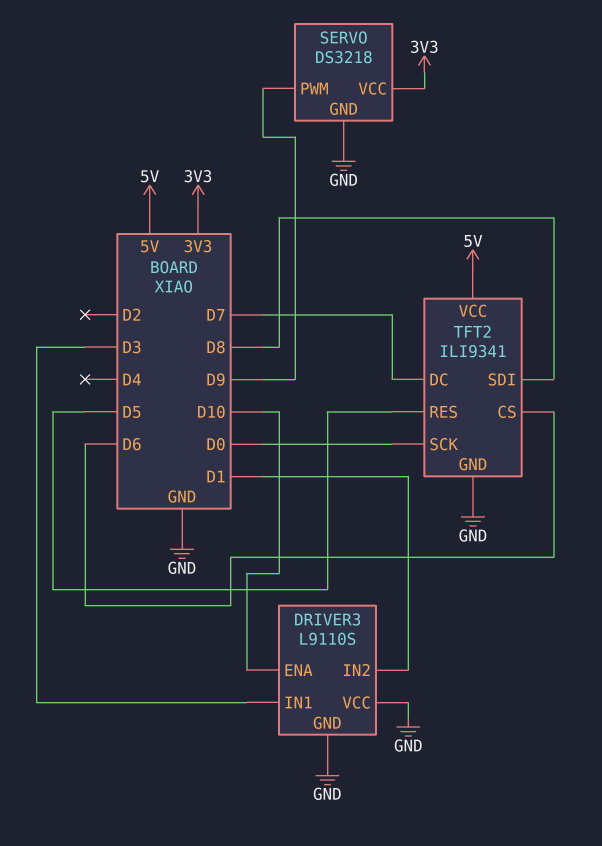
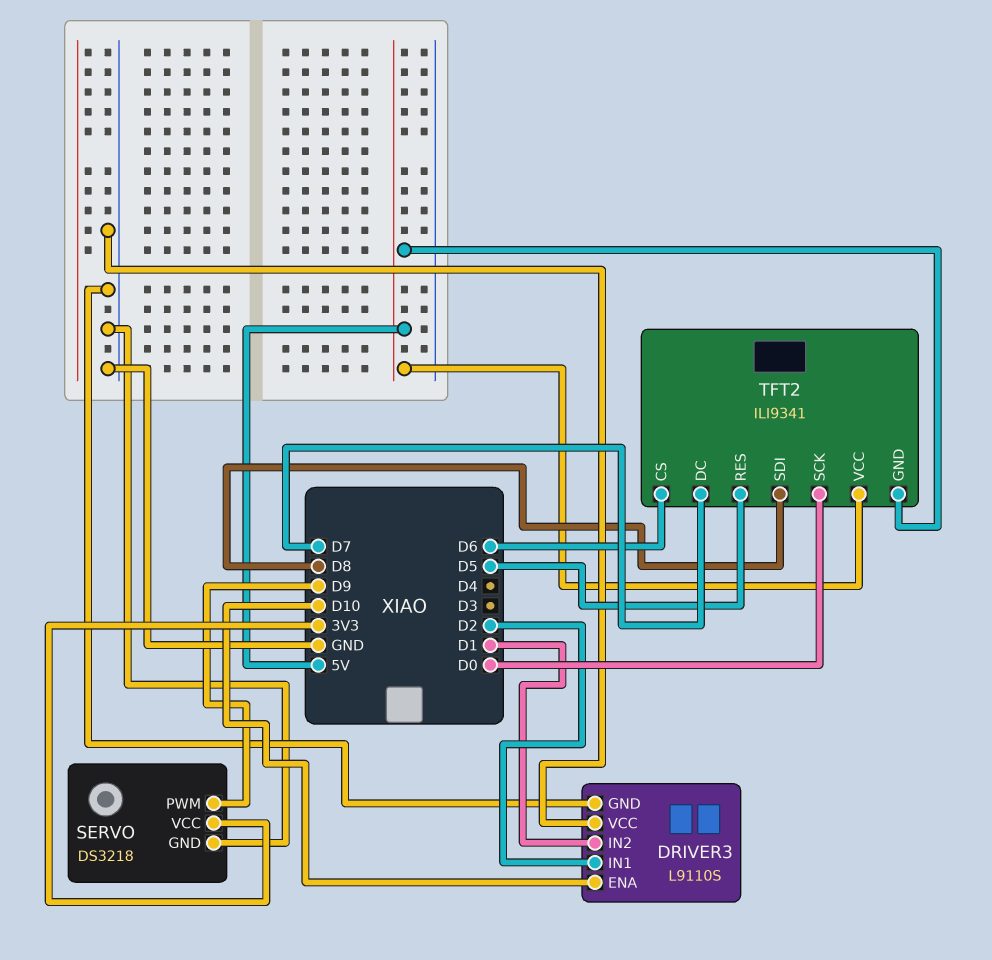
DRIVER3 pin IN1: D3 -> D2
TFT2 pin GND: GND -> 5V

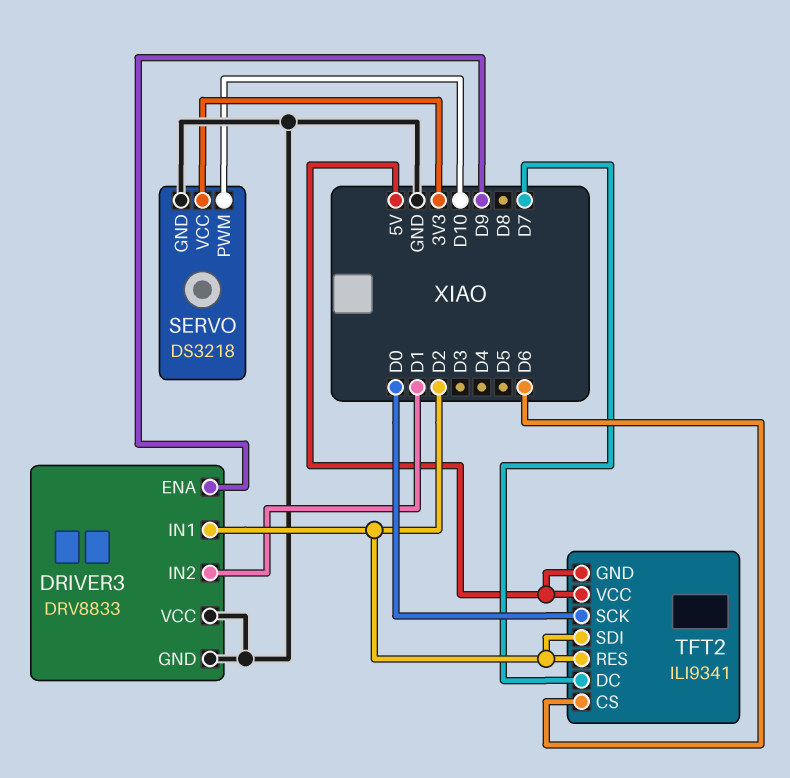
DRIVER3: L9110S -> DRV8833
DRIVER3 pin ENA: D10 -> D9
SERVO pin PWM: D9 -> D10
TFT2 pin RES: D5 -> D2
TFT2 pin SDI: D8 -> D2

